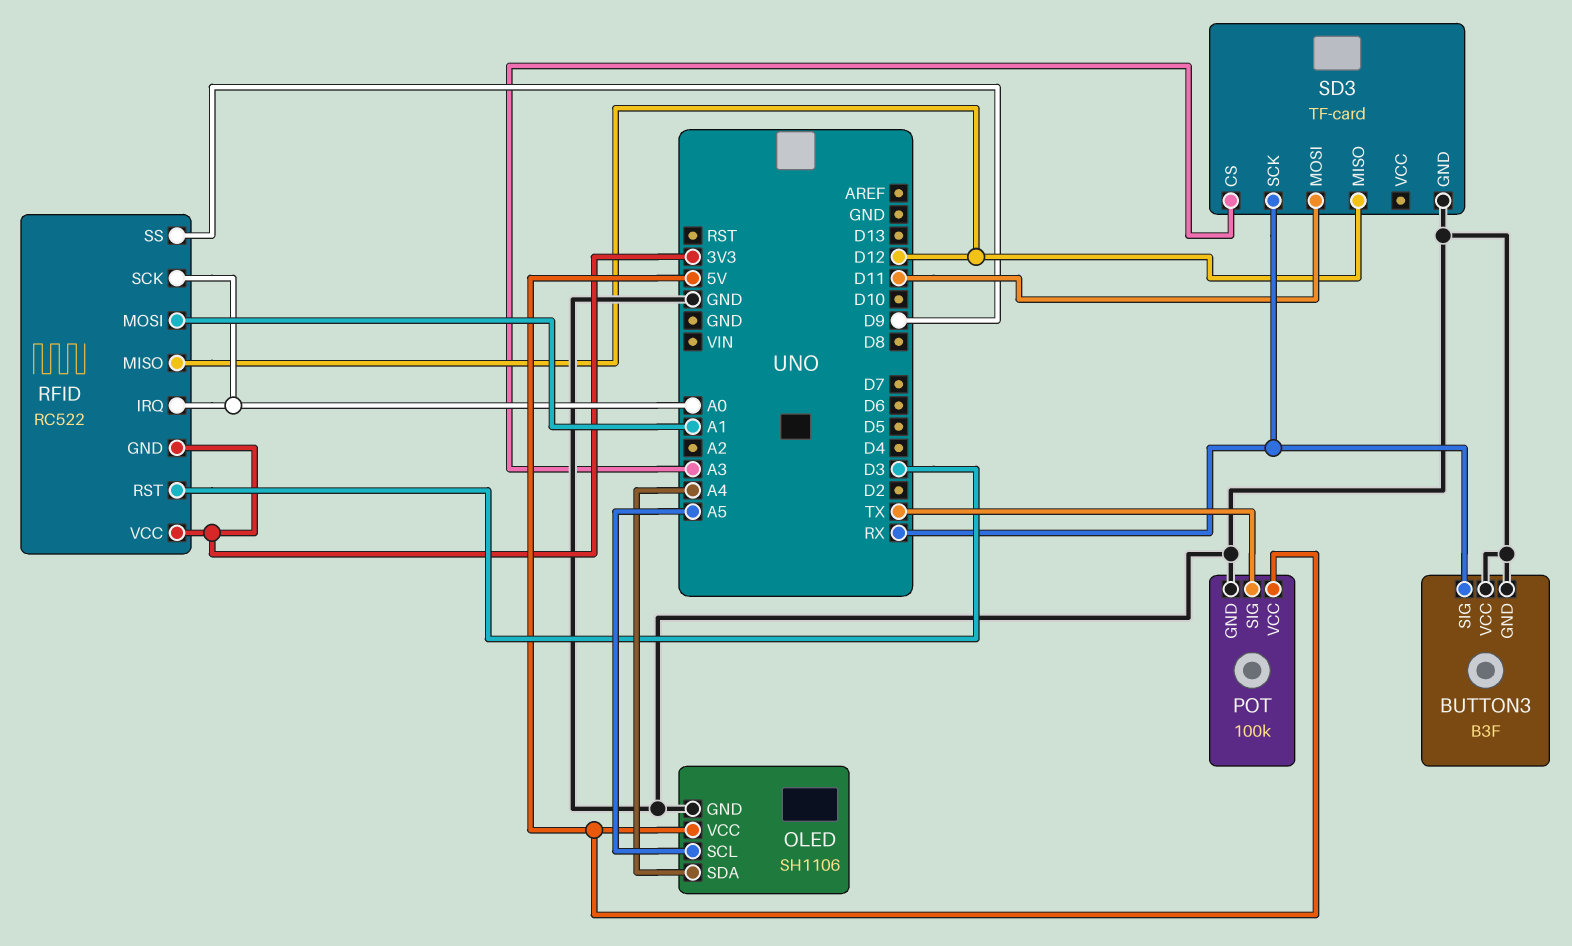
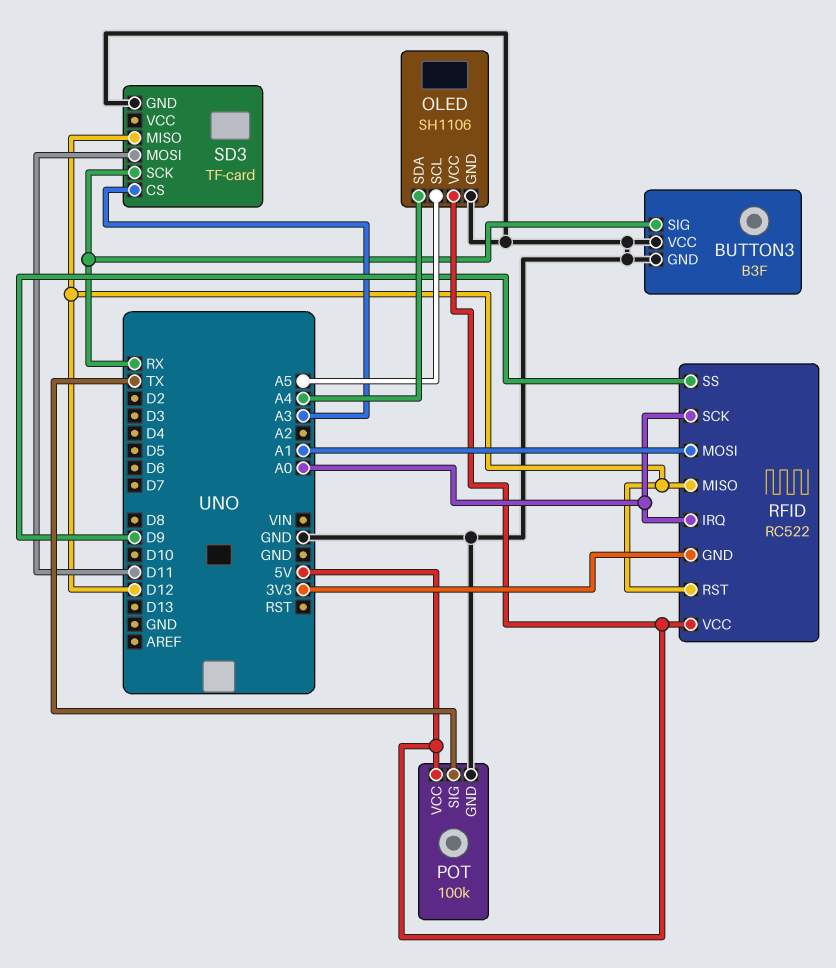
RFID pin RST: D3 -> D12
RFID pin VCC: 3V3 -> 5V

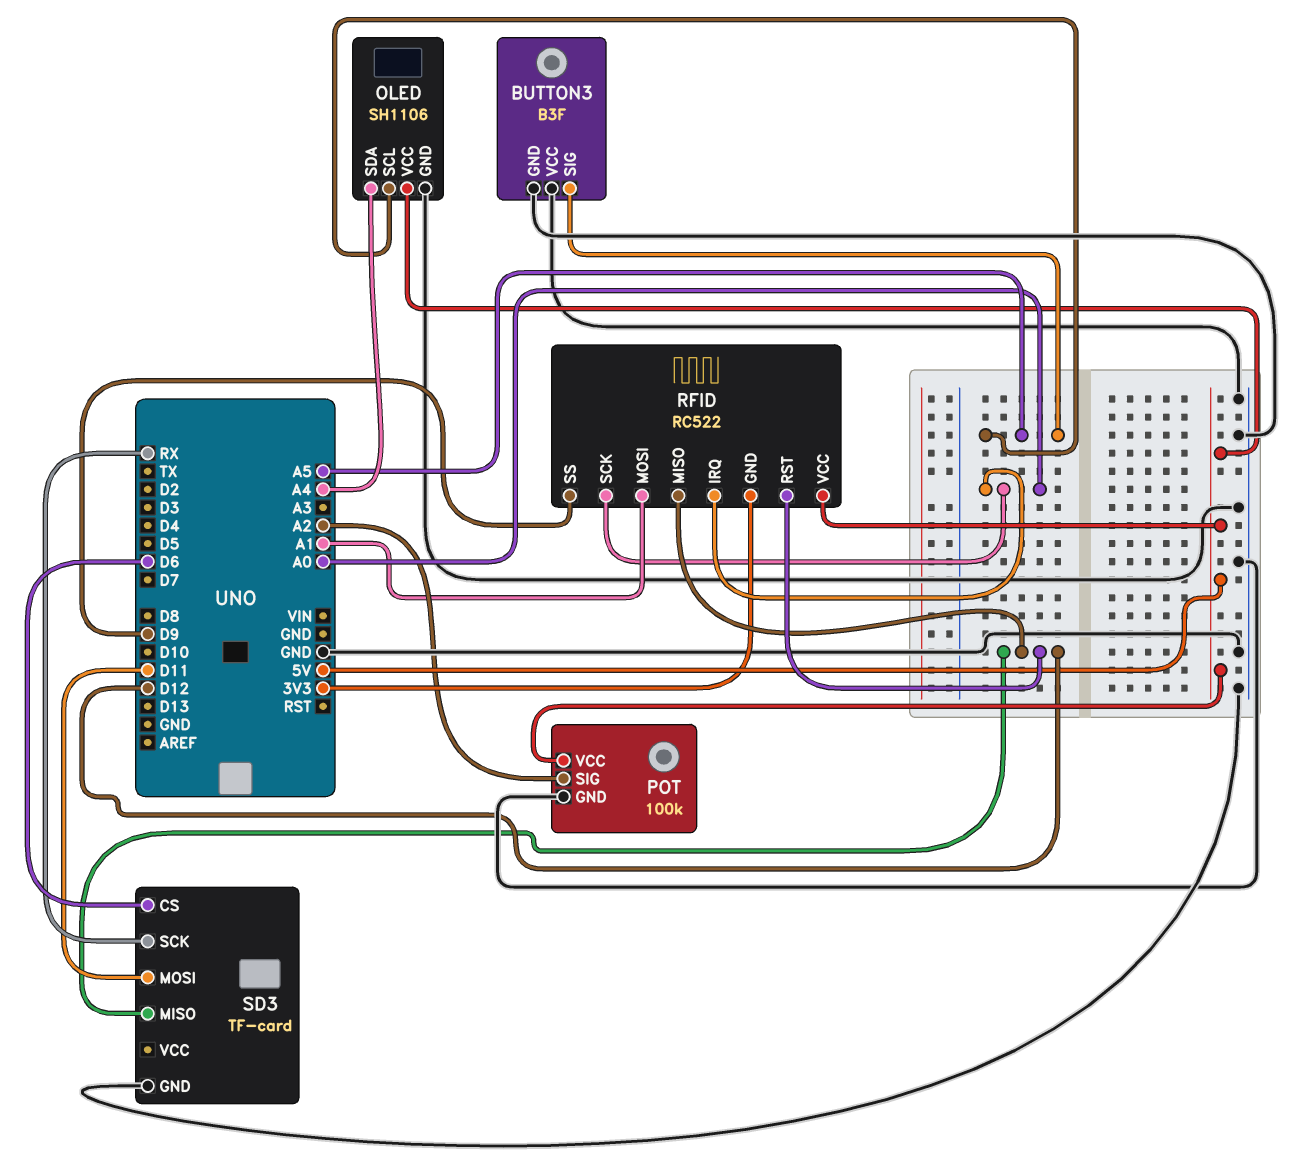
BUTTON3 pin SIG: RX -> A5
POT pin SIG: TX -> A2
SD3 pin CS: A3 -> D6

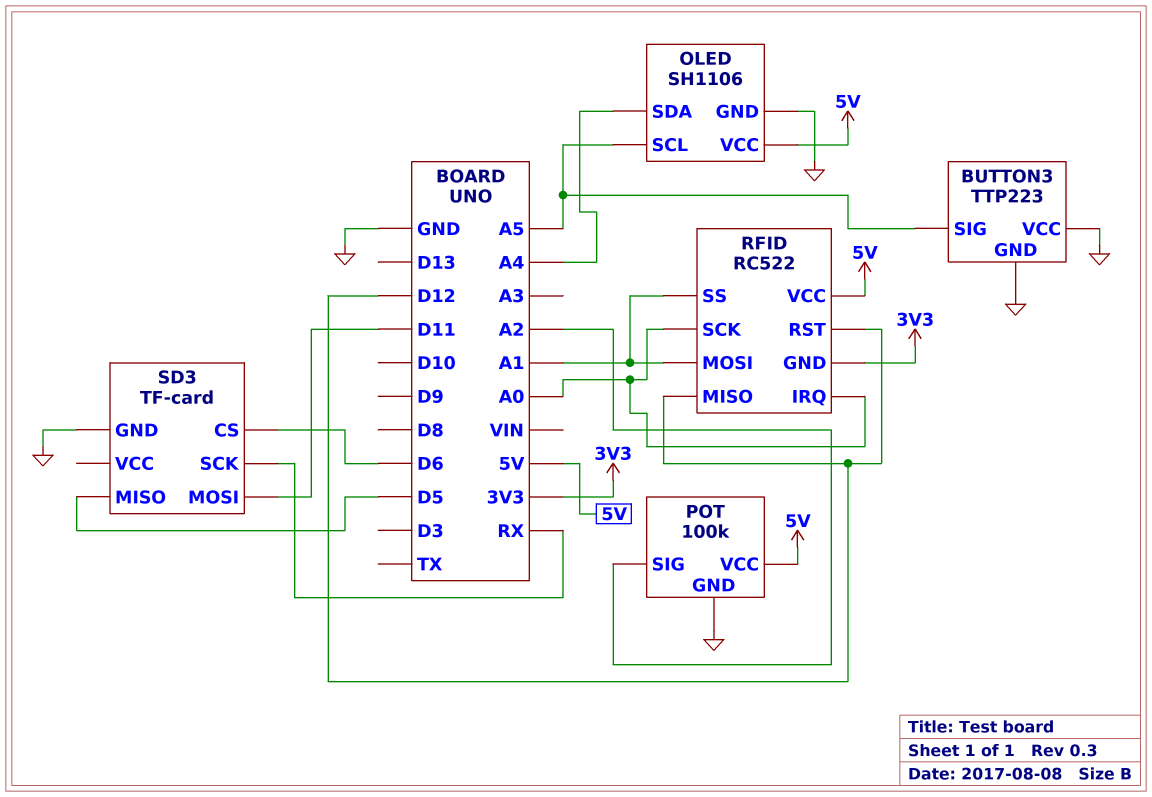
BUTTON3: B3F -> TTP223
RFID pin SS: D9 -> A1
SD3 pin MISO: D12 -> D5

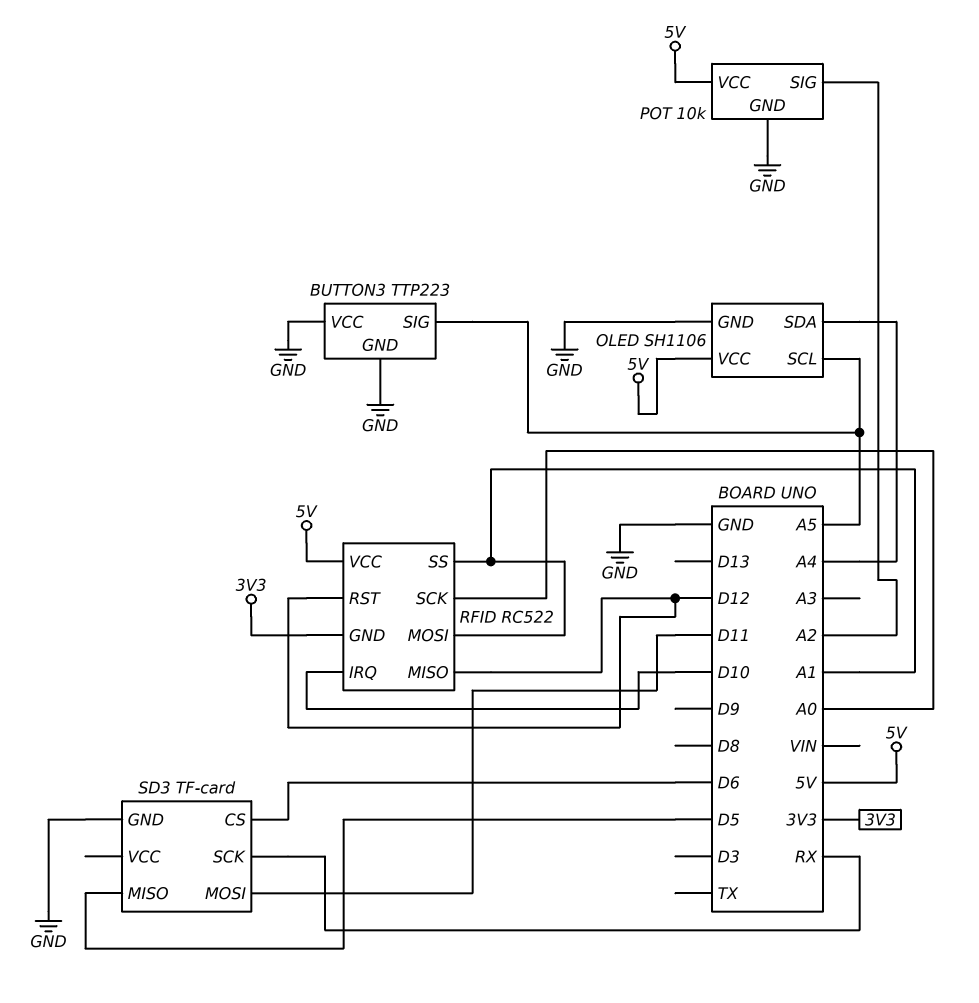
POT: 100k -> 10k
RFID pin IRQ: A0 -> D10

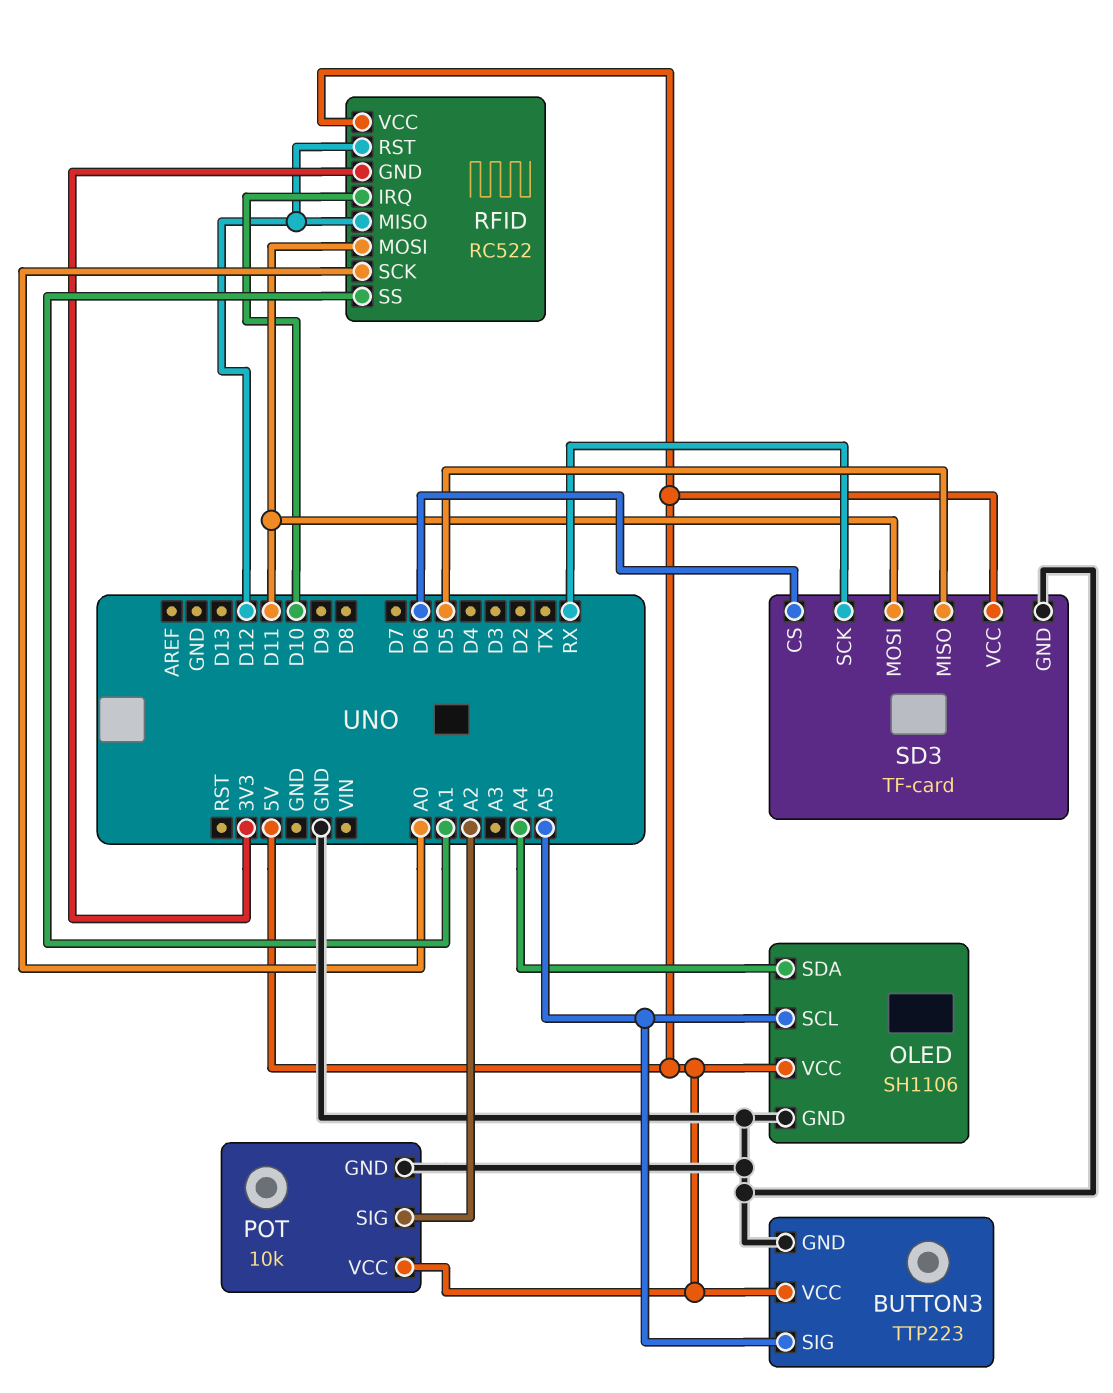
BUTTON3 pin VCC: GND -> 5V
RFID pin MOSI: A1 -> D11
SD3 pin VCC: none -> 5V

